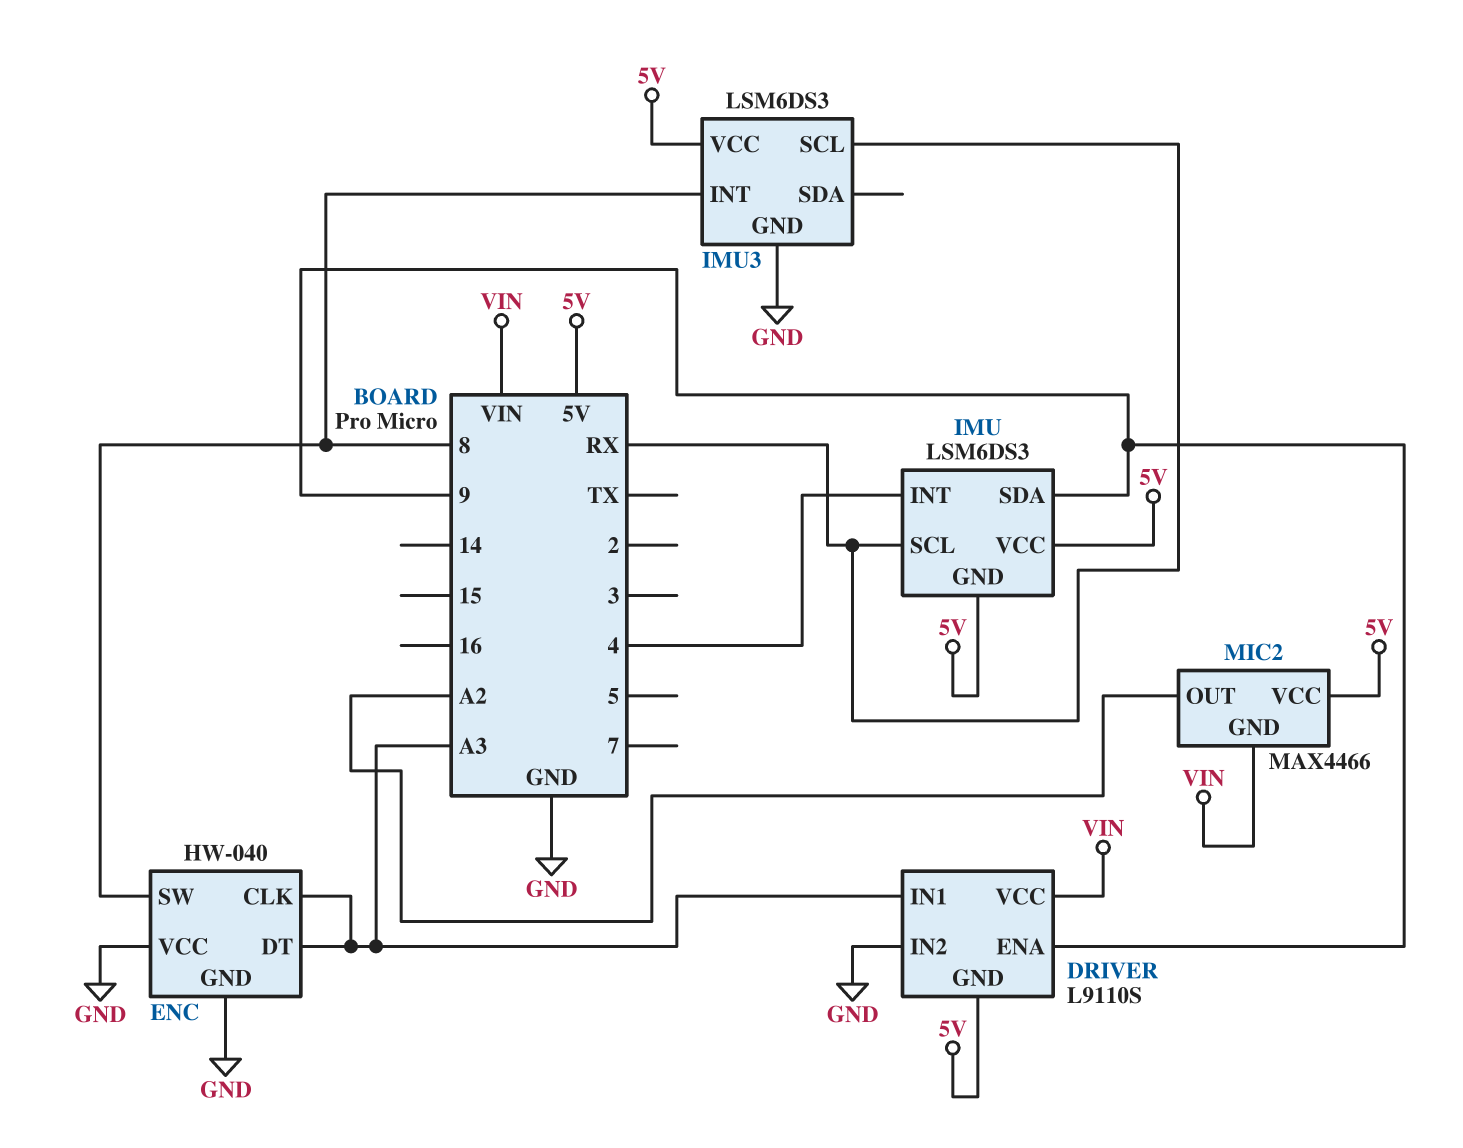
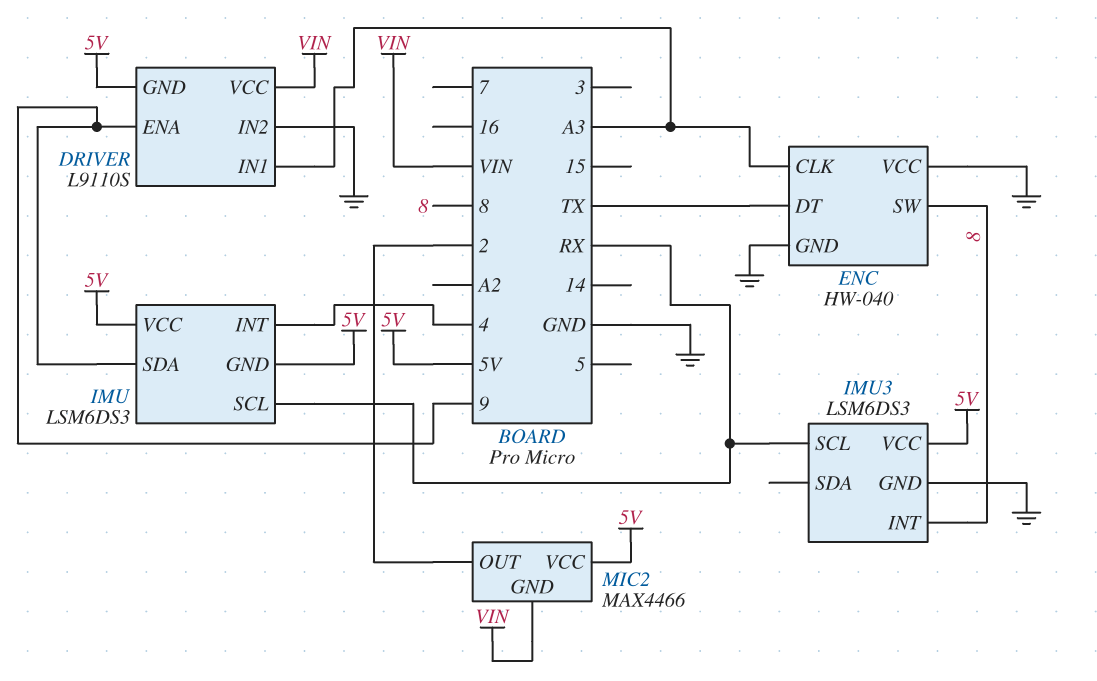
ENC pin DT: A3 -> TX
MIC2 pin OUT: A2 -> 2

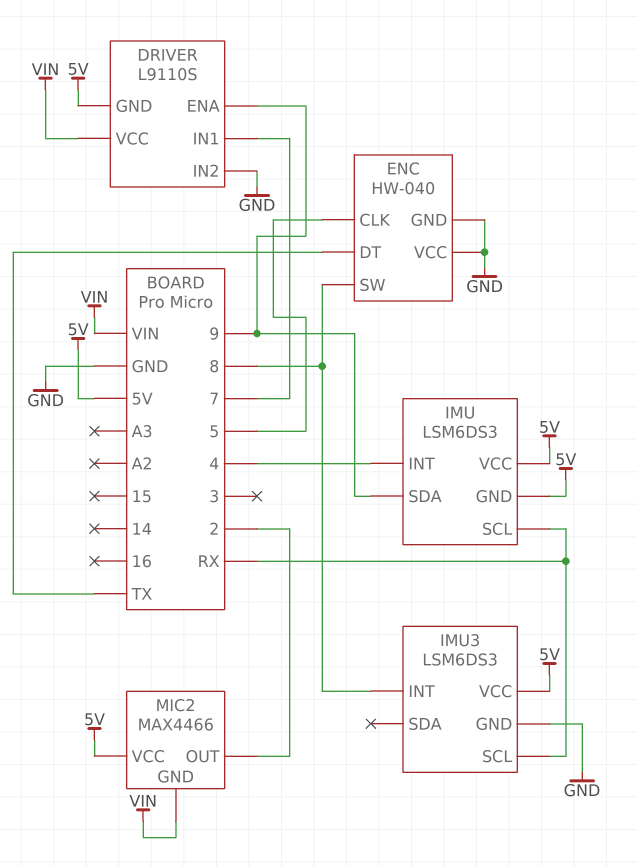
DRIVER pin IN1: A3 -> 7
ENC pin CLK: A3 -> 5

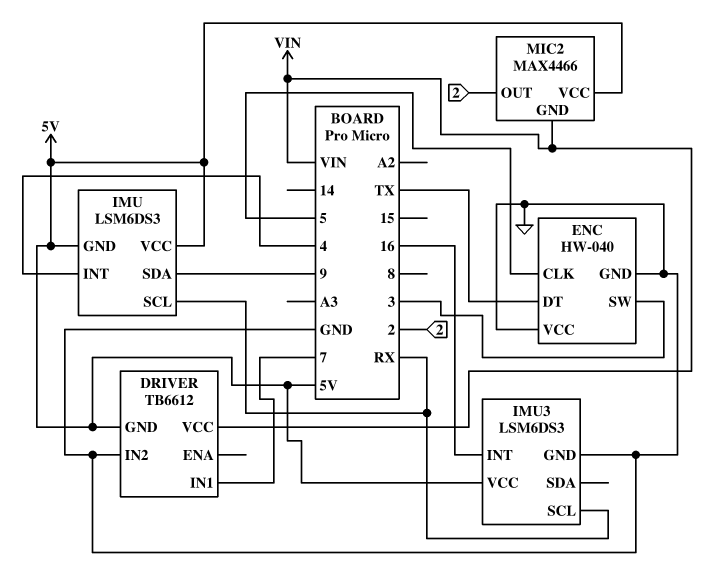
DRIVER: L9110S -> TB6612
DRIVER pin ENA: 9 -> none
ENC pin SW: 8 -> 3
IMU3 pin INT: 8 -> 16

